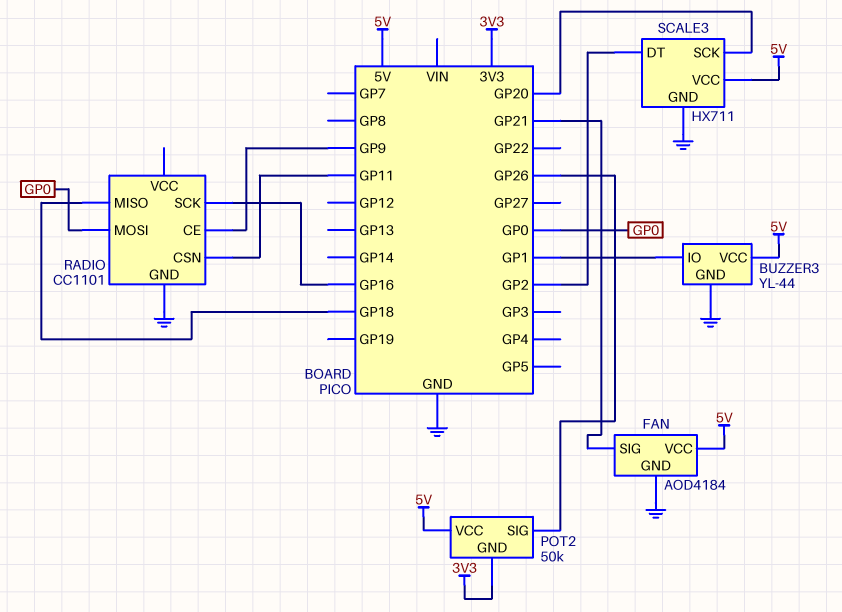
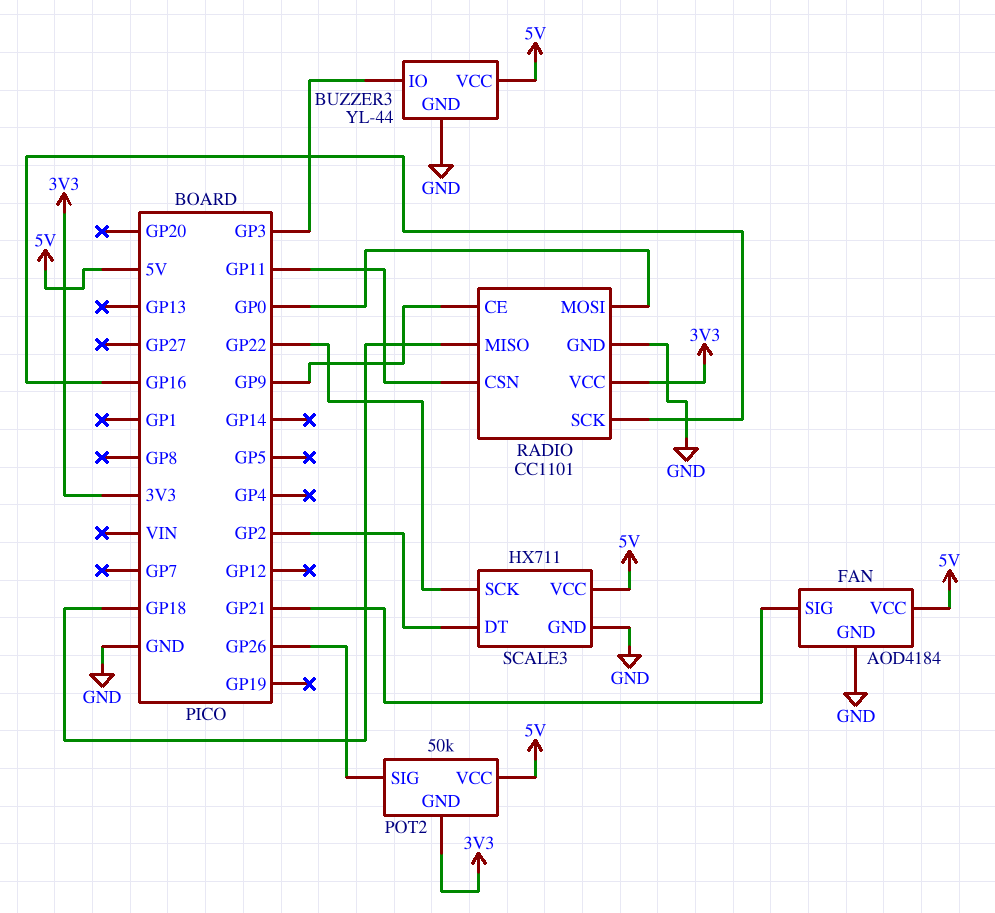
BUZZER3 pin IO: GP1 -> GP3
RADIO pin VCC: none -> 3V3
SCALE3 pin SCK: GP20 -> GP22

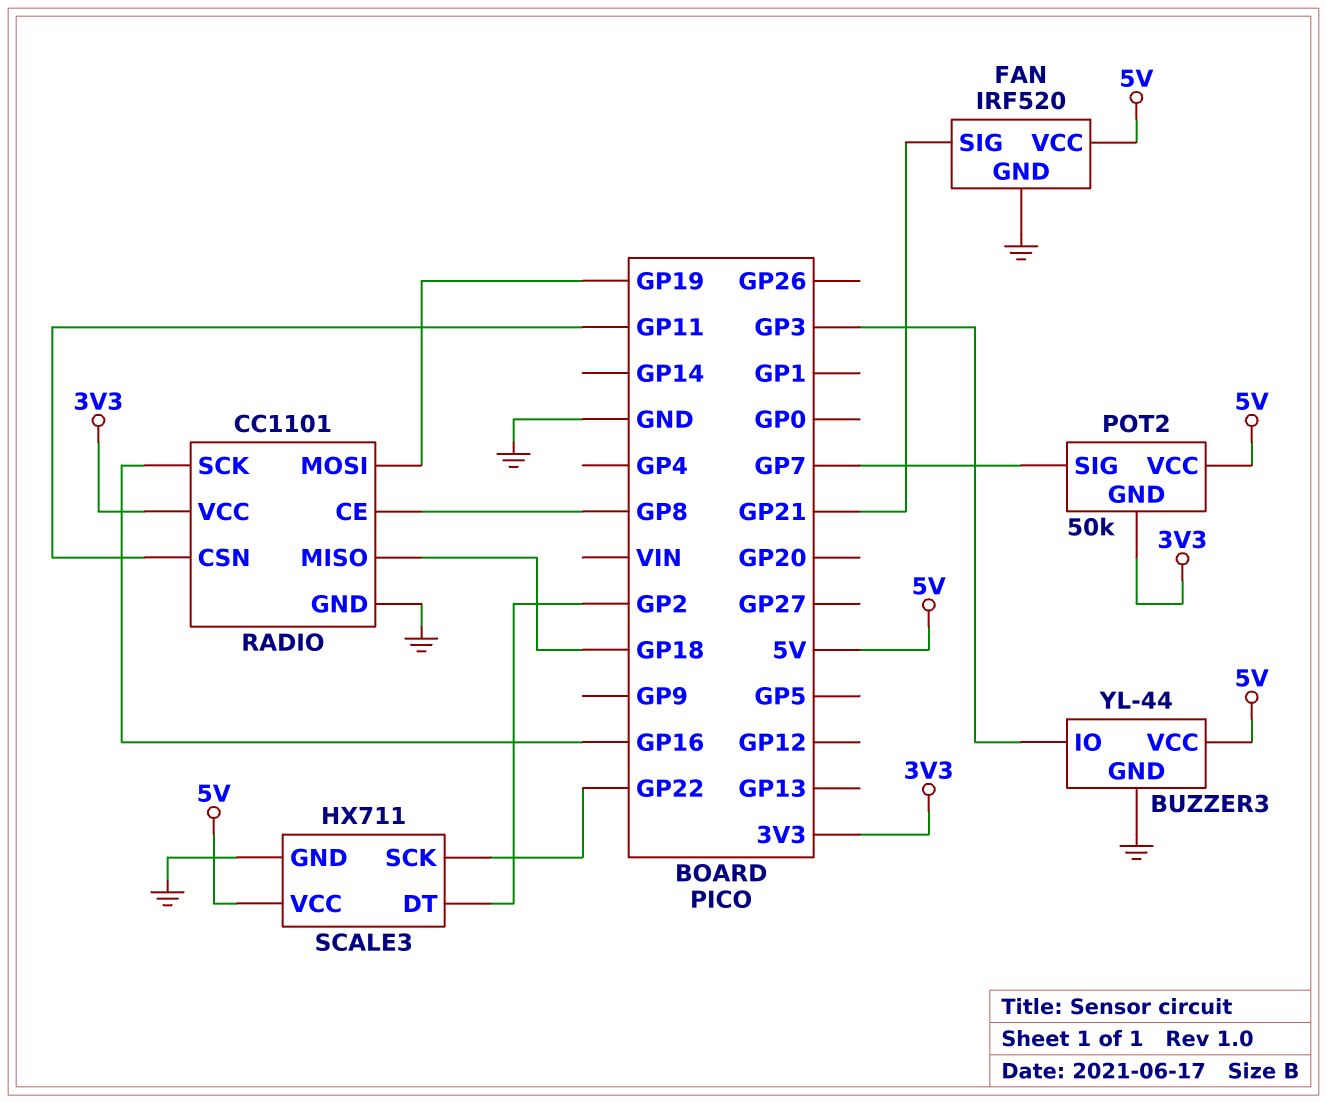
FAN: AOD4184 -> IRF520
POT2 pin SIG: GP26 -> GP7
RADIO pin CE: GP9 -> GP8
RADIO pin MOSI: GP0 -> GP19

